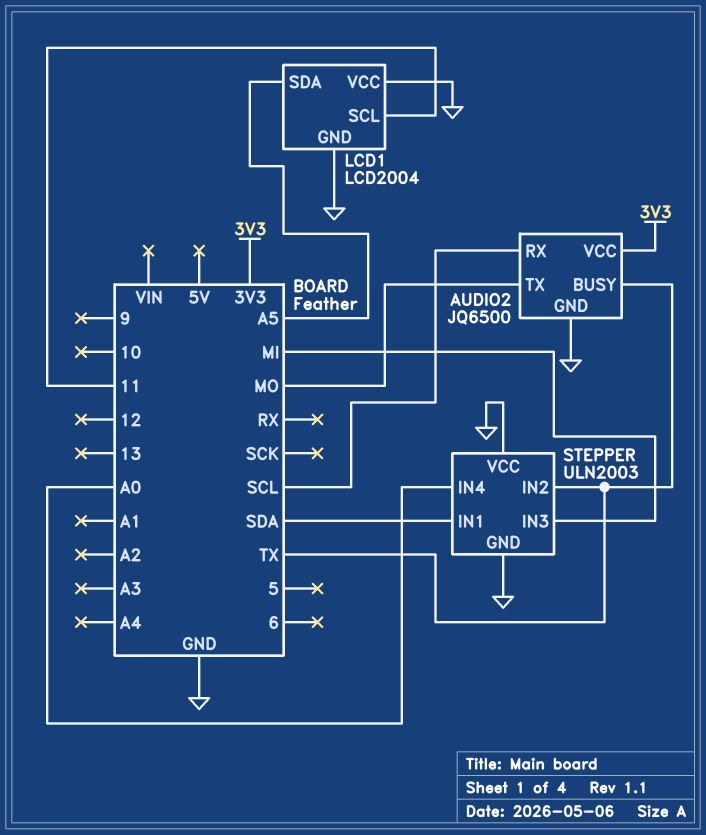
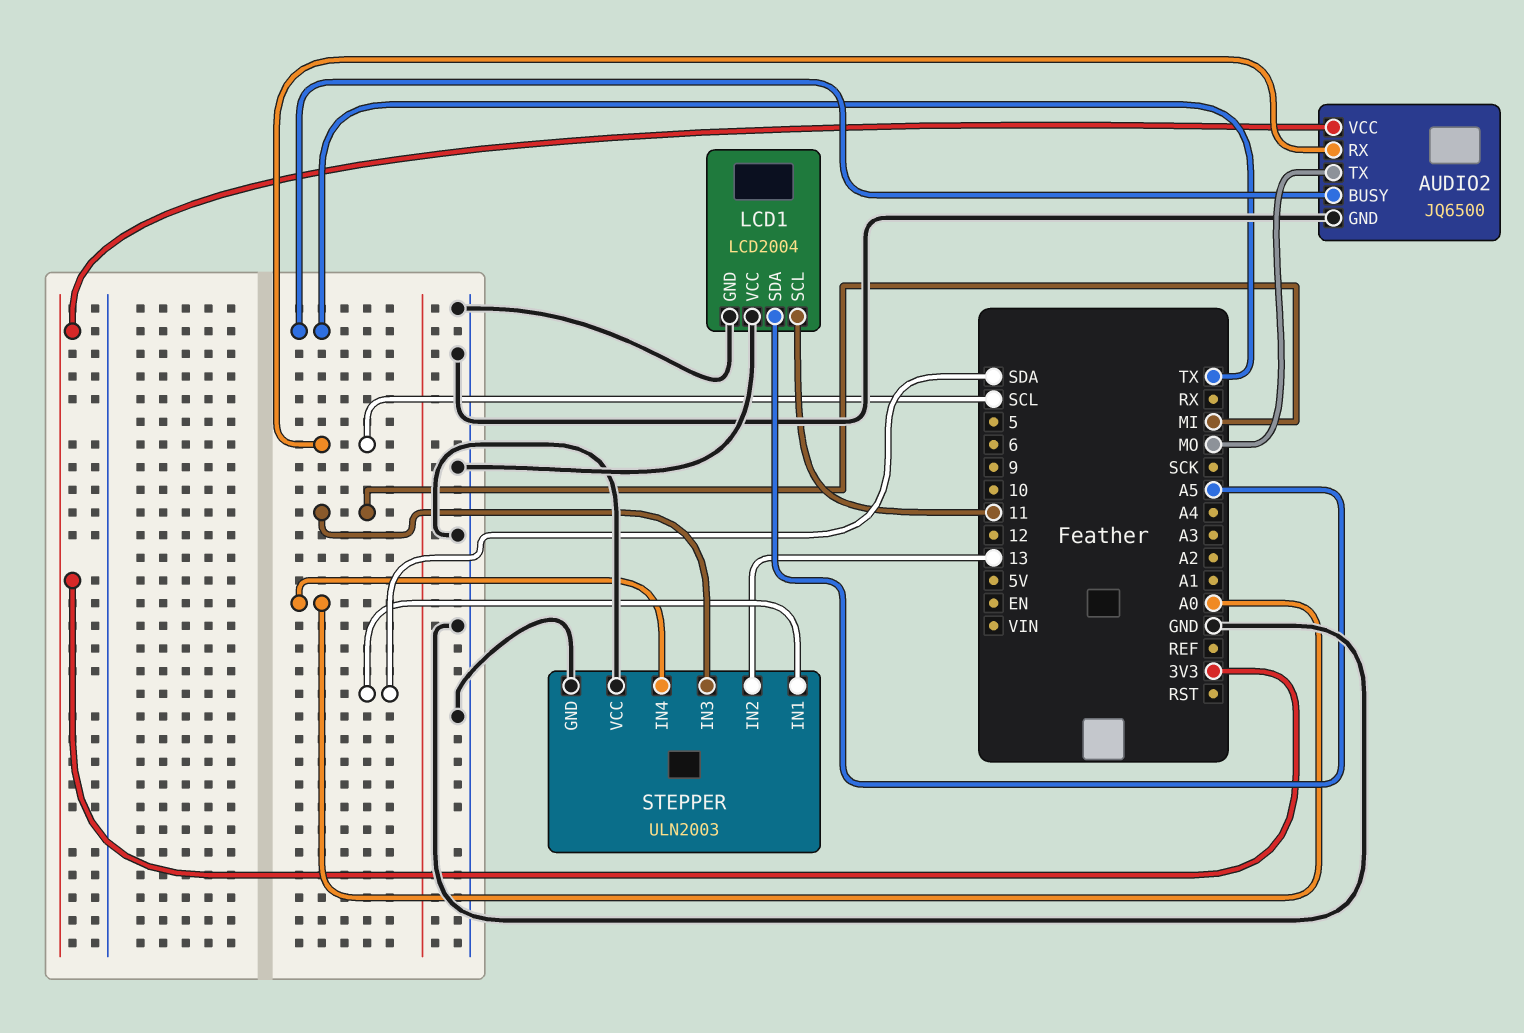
STEPPER pin IN2: TX -> 13

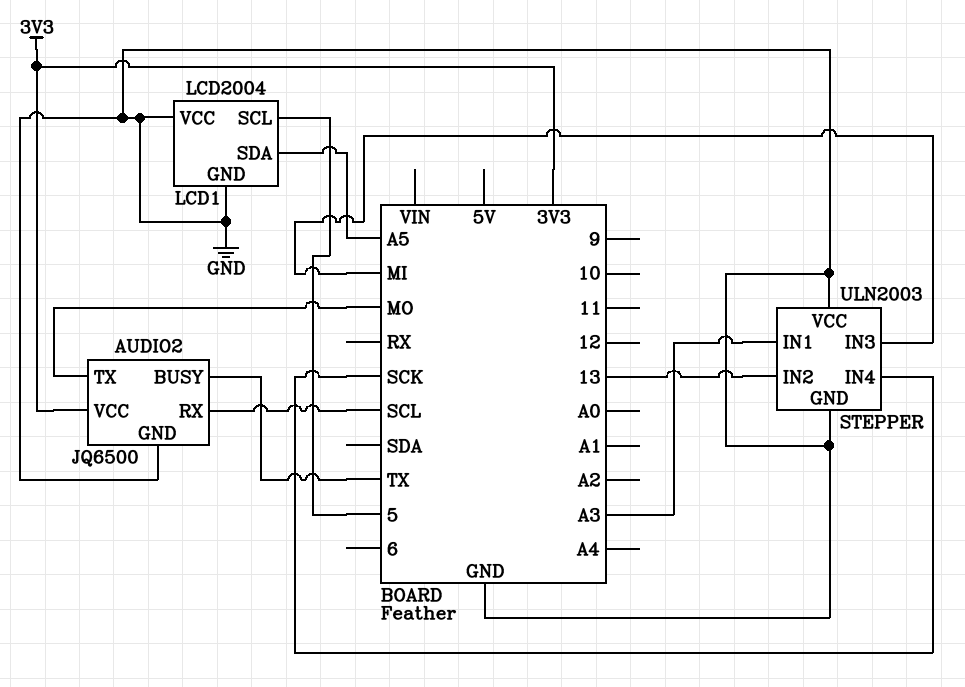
LCD1 pin SCL: 11 -> 5
STEPPER pin IN1: SDA -> A3
STEPPER pin IN4: A0 -> SCK

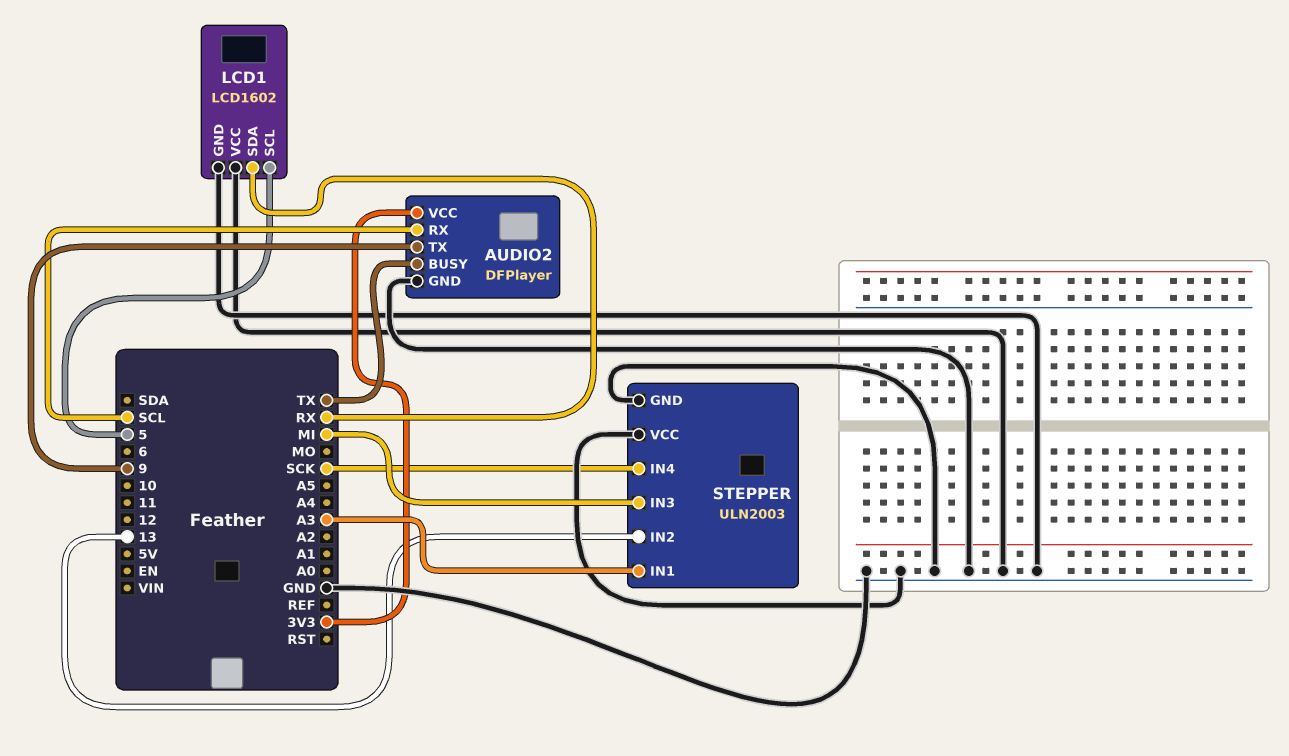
AUDIO2: JQ6500 -> DFPlayer
AUDIO2 pin TX: MO -> 9
LCD1: LCD2004 -> LCD1602
LCD1 pin SDA: A5 -> RX

